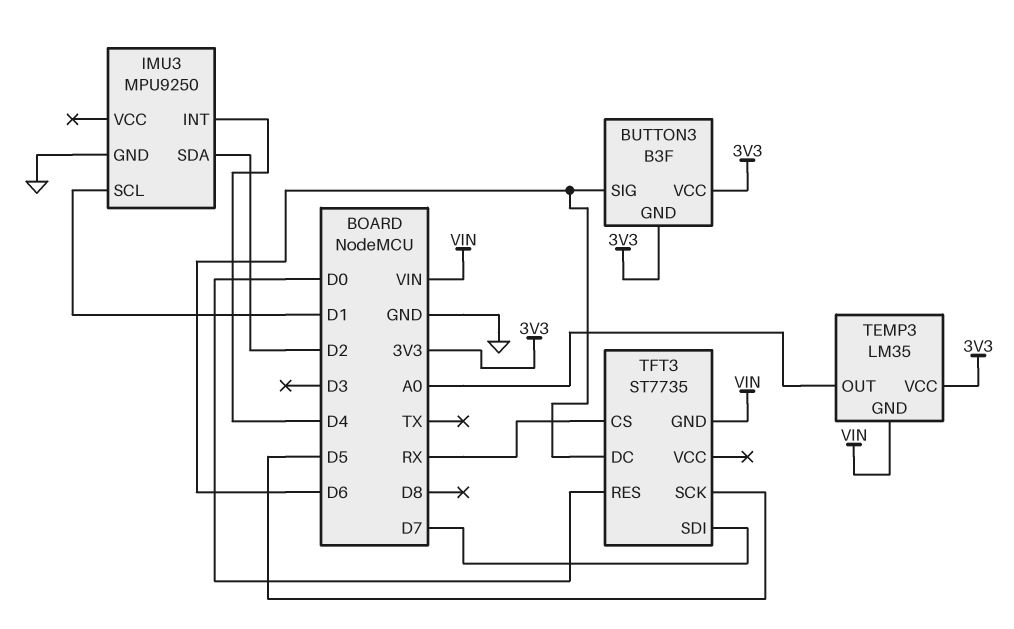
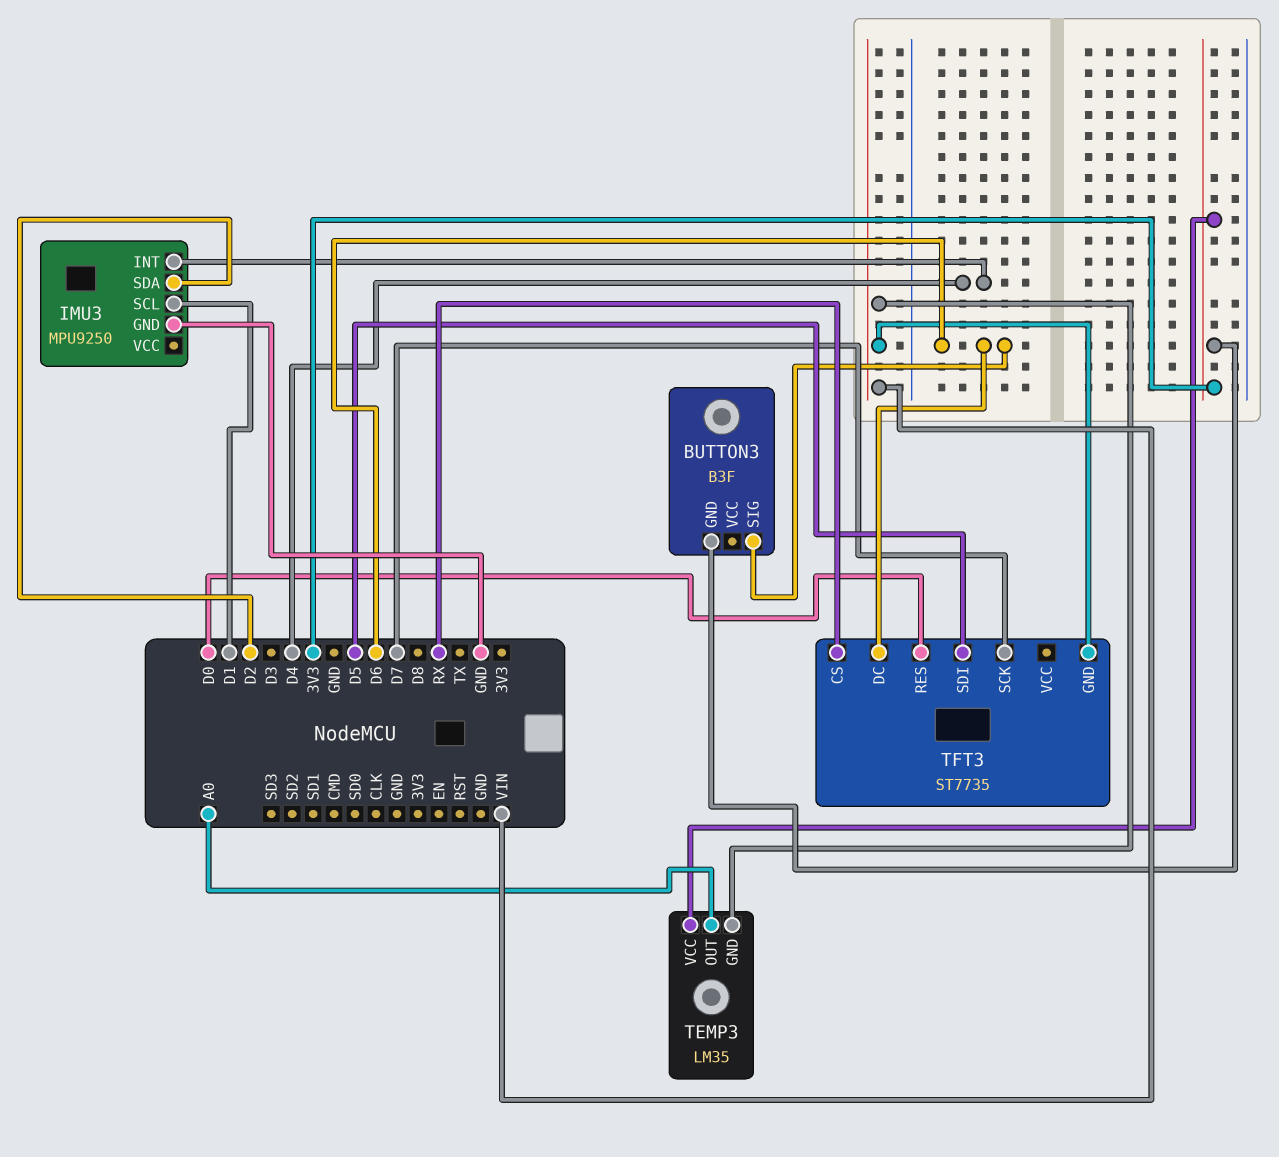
BUTTON3 pin VCC: 3V3 -> none
TFT3 pin SCK: D5 -> D7
TFT3 pin SDI: D7 -> D5

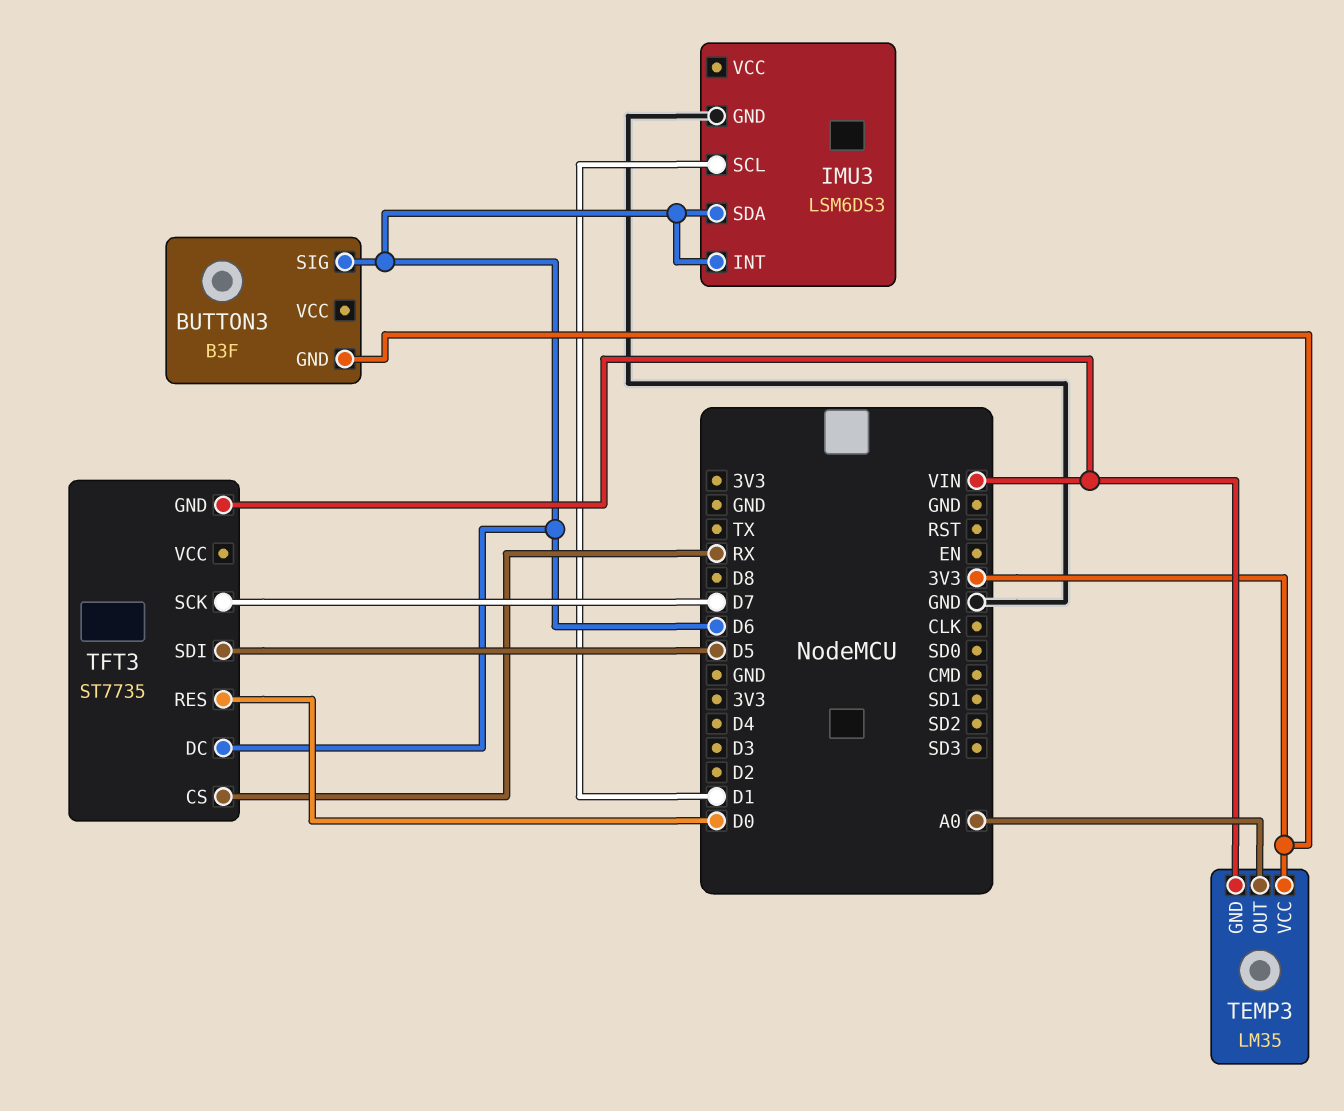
IMU3: MPU9250 -> LSM6DS3
IMU3 pin INT: D4 -> D6
IMU3 pin SDA: D2 -> D6

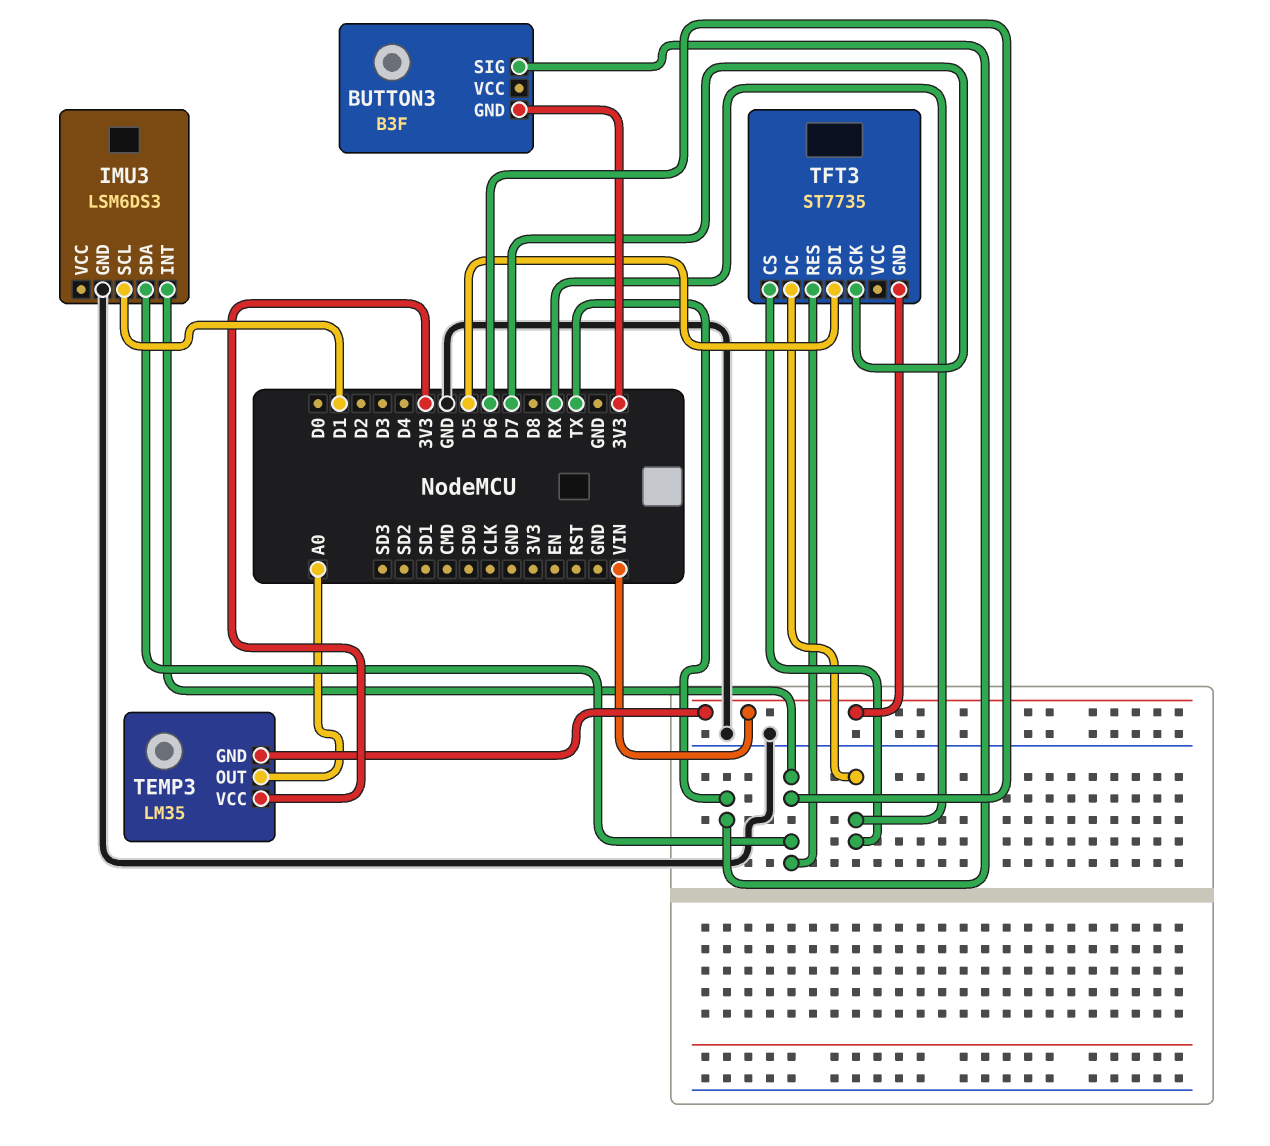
BUTTON3 pin SIG: D6 -> TX
TFT3 pin DC: D6 -> RX
TFT3 pin RES: D0 -> D6

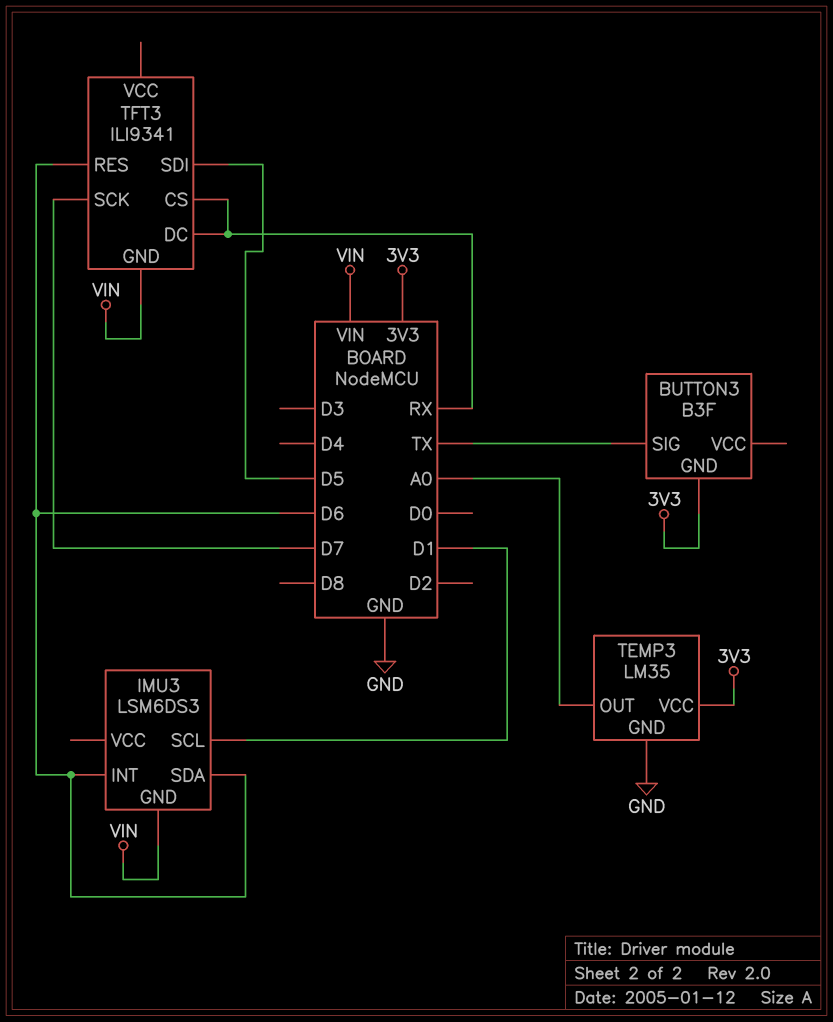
IMU3 pin GND: GND -> VIN
TEMP3 pin GND: VIN -> GND
TFT3: ST7735 -> ILI9341

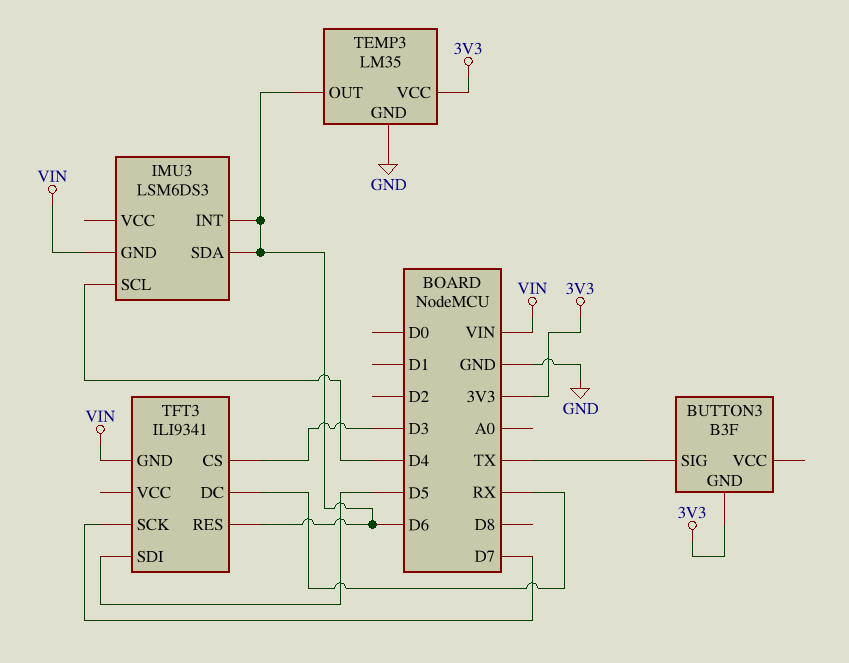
IMU3 pin SCL: D1 -> D4
TEMP3 pin OUT: A0 -> D6
TFT3 pin CS: RX -> D3

